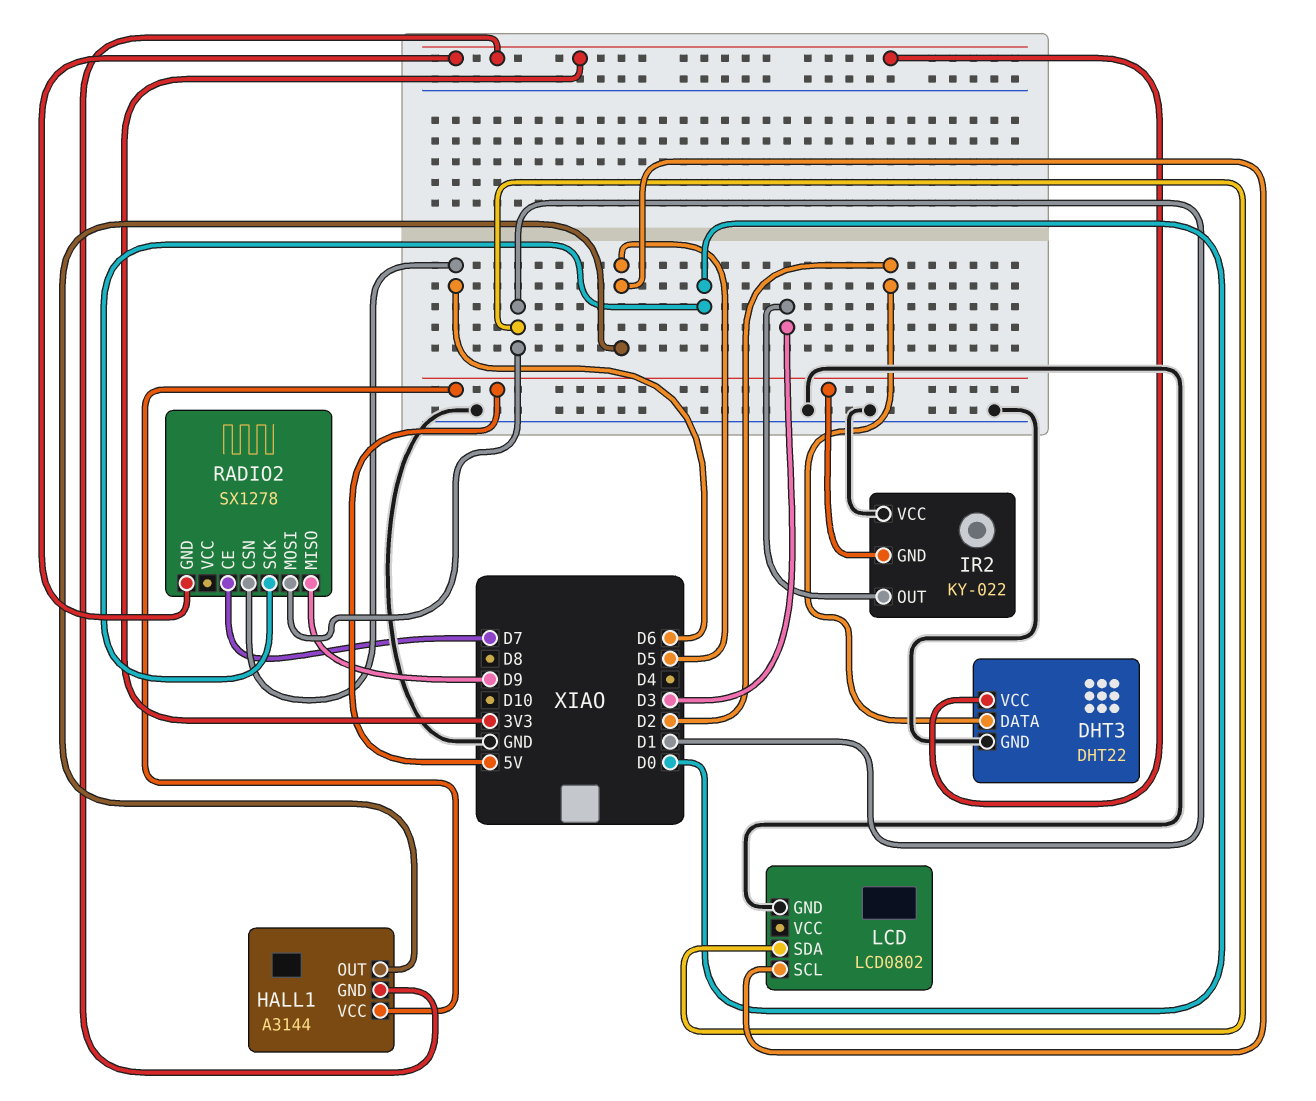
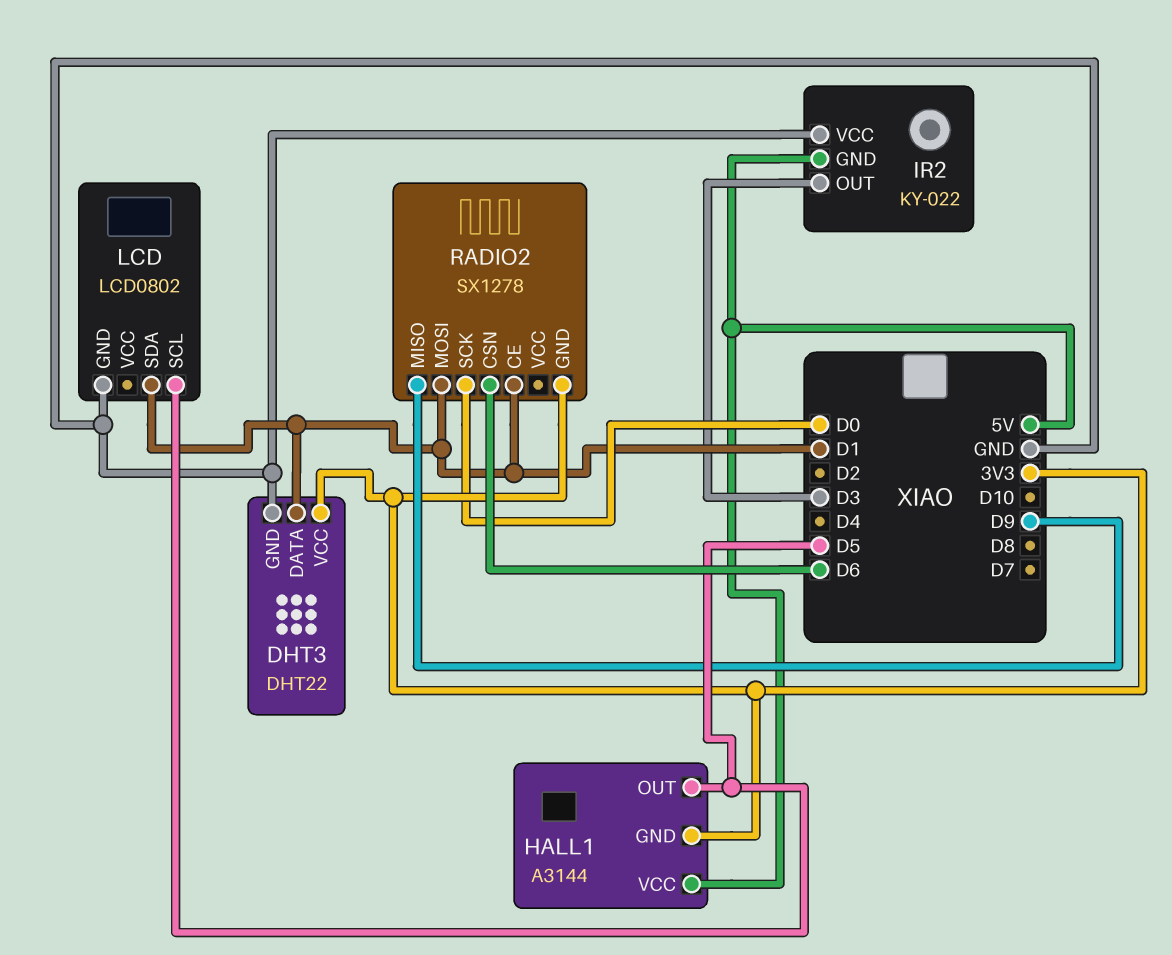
DHT3 pin DATA: D2 -> D1
RADIO2 pin CE: D7 -> D1

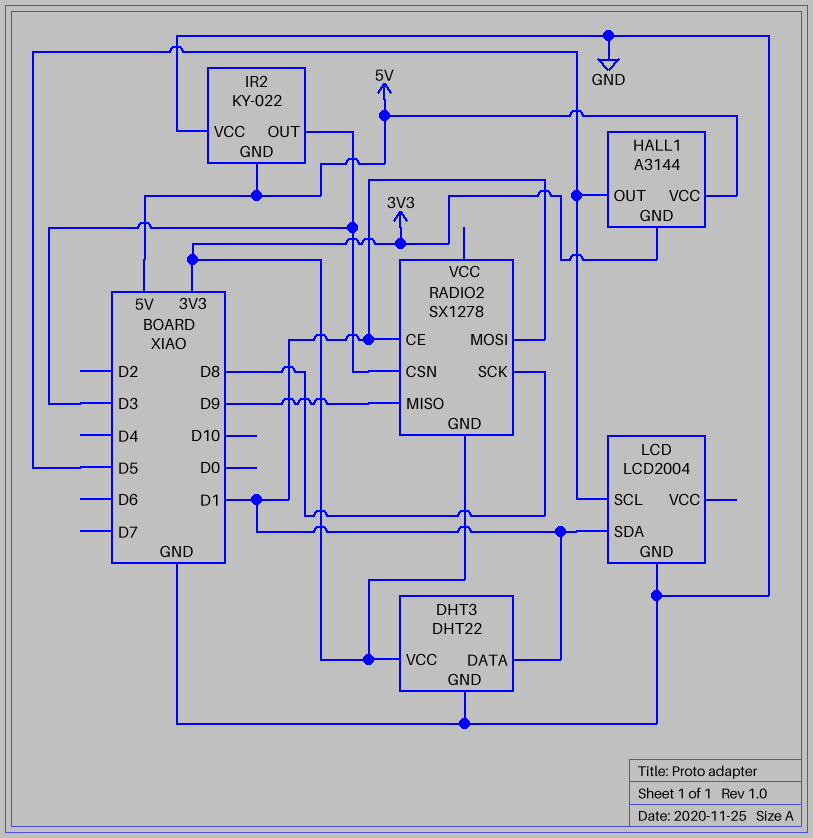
LCD: LCD0802 -> LCD2004
RADIO2 pin CSN: D6 -> D3
RADIO2 pin SCK: D0 -> D8

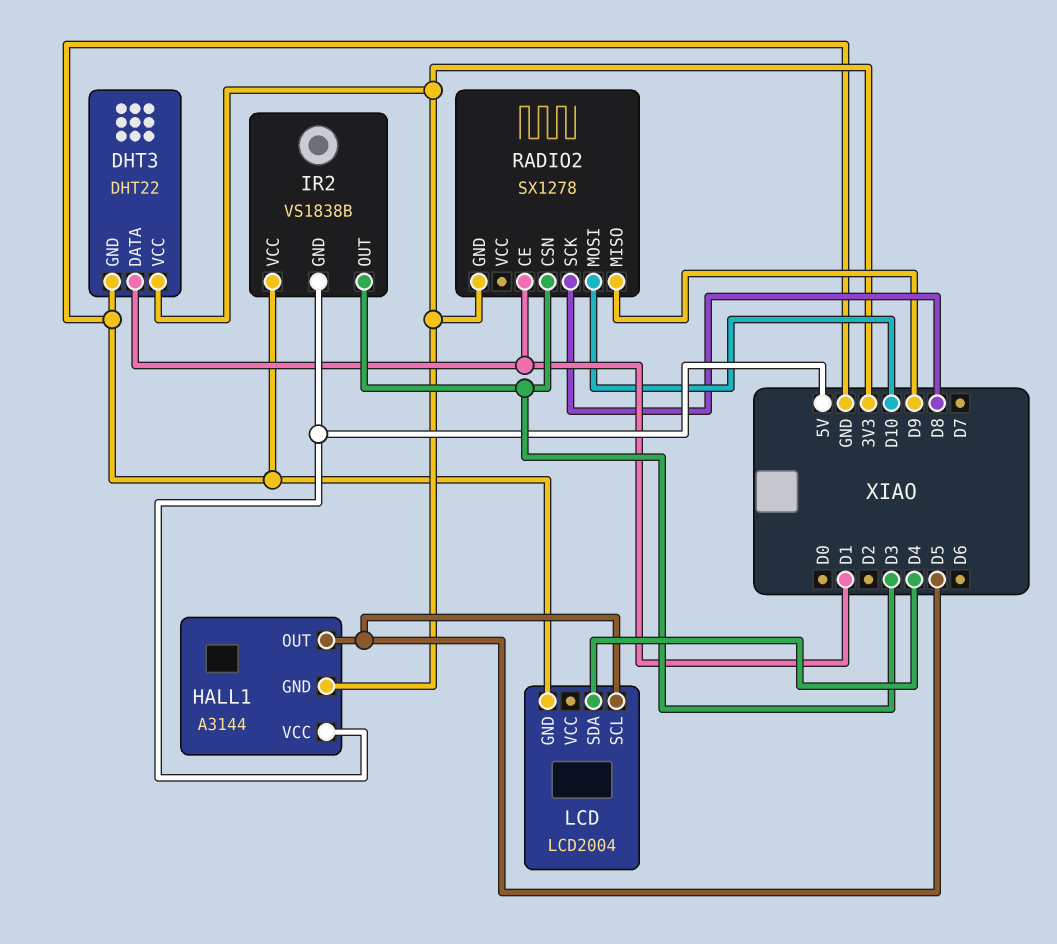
IR2: KY-022 -> VS1838B
LCD pin SDA: D1 -> D4
RADIO2 pin MOSI: D1 -> D10

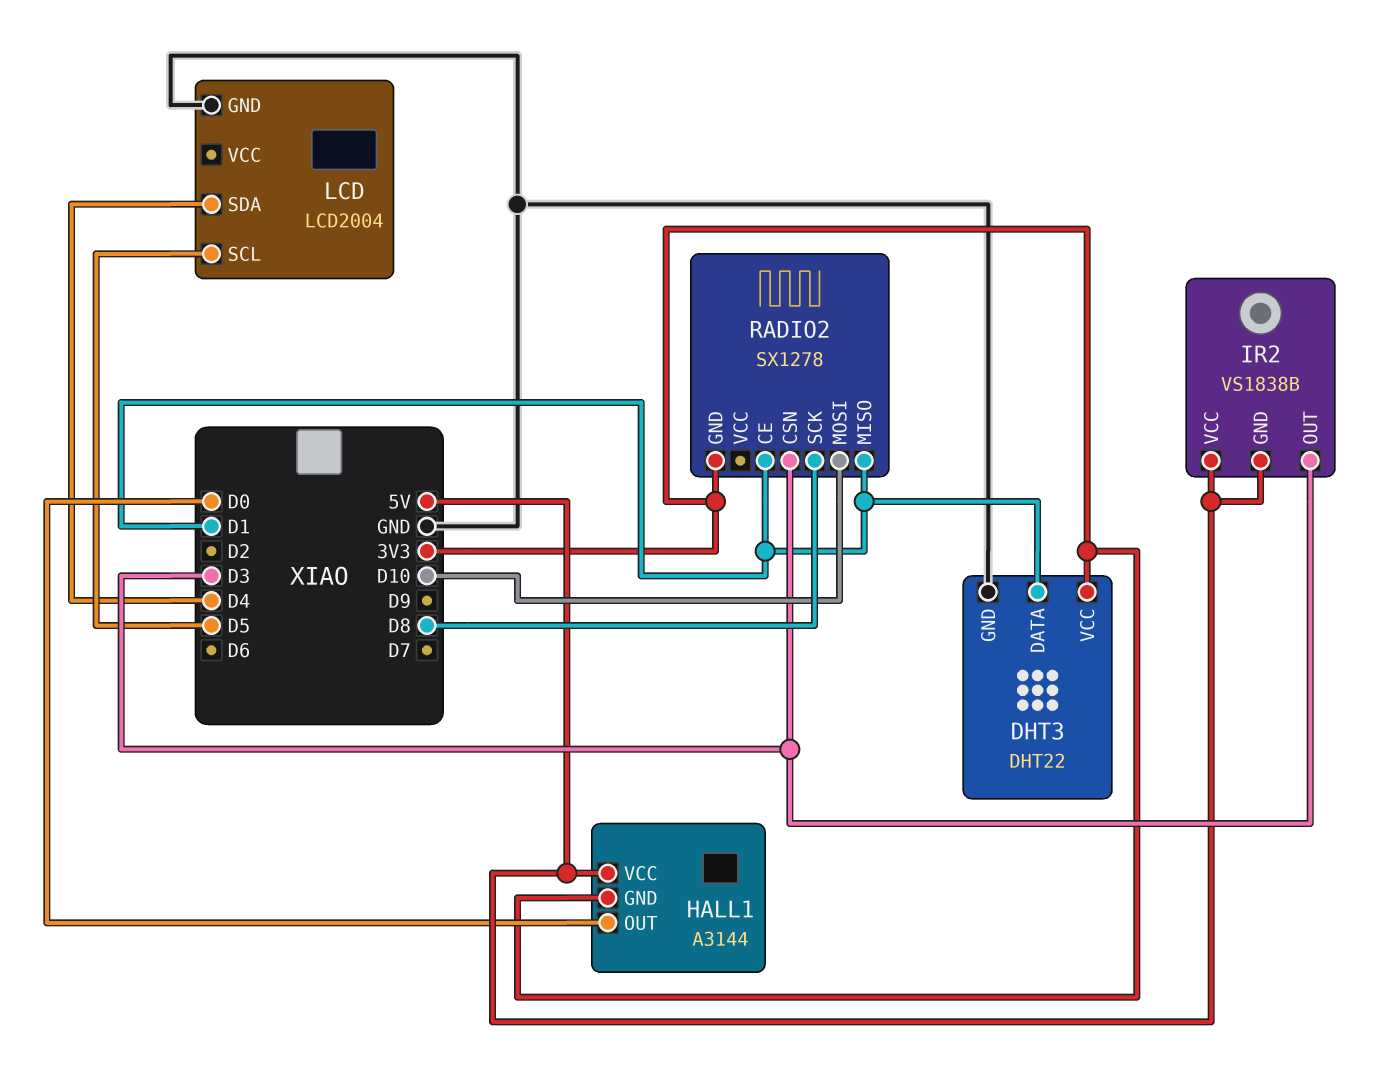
HALL1 pin OUT: D5 -> D0
IR2 pin VCC: GND -> 5V
RADIO2 pin MISO: D9 -> D1

